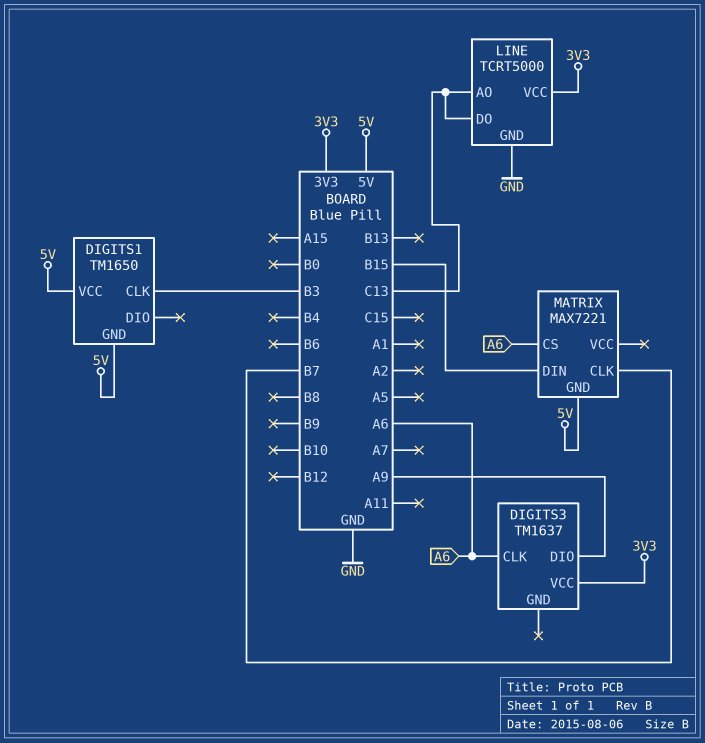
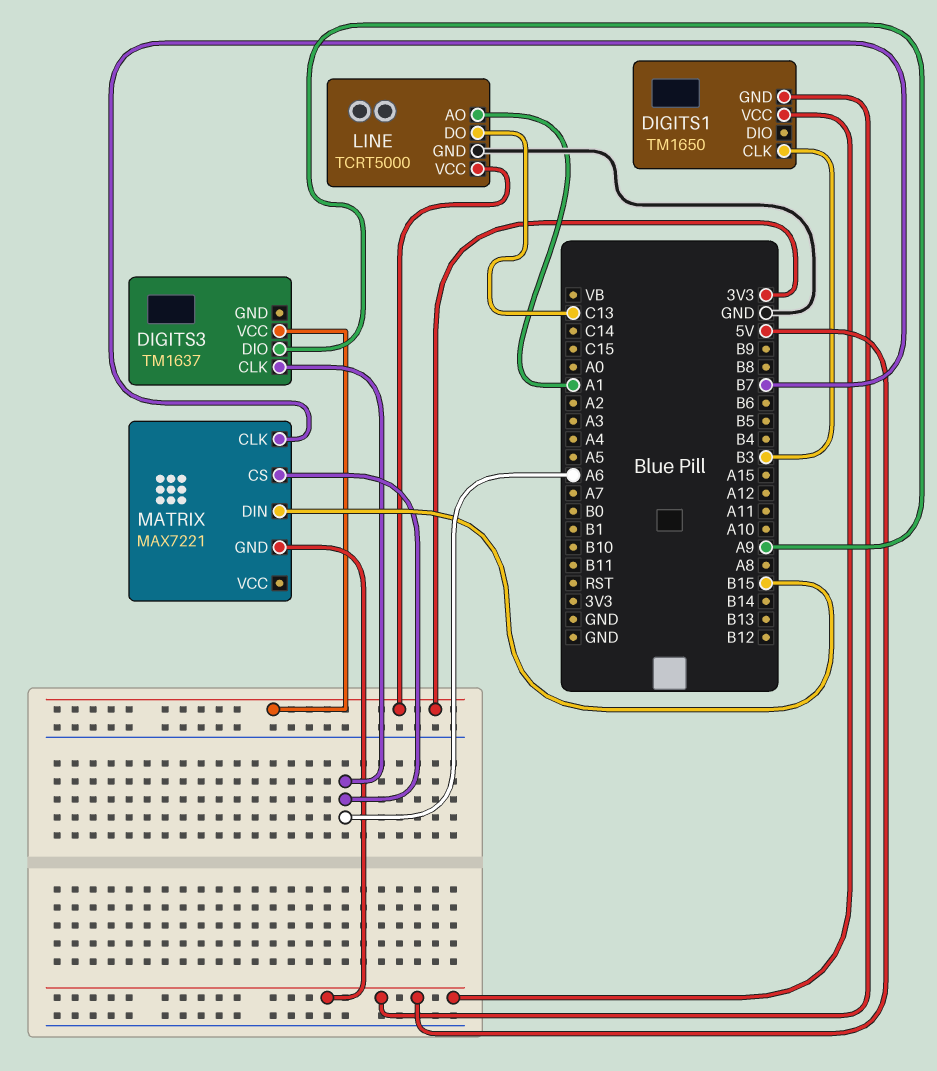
LINE pin AO: C13 -> A1

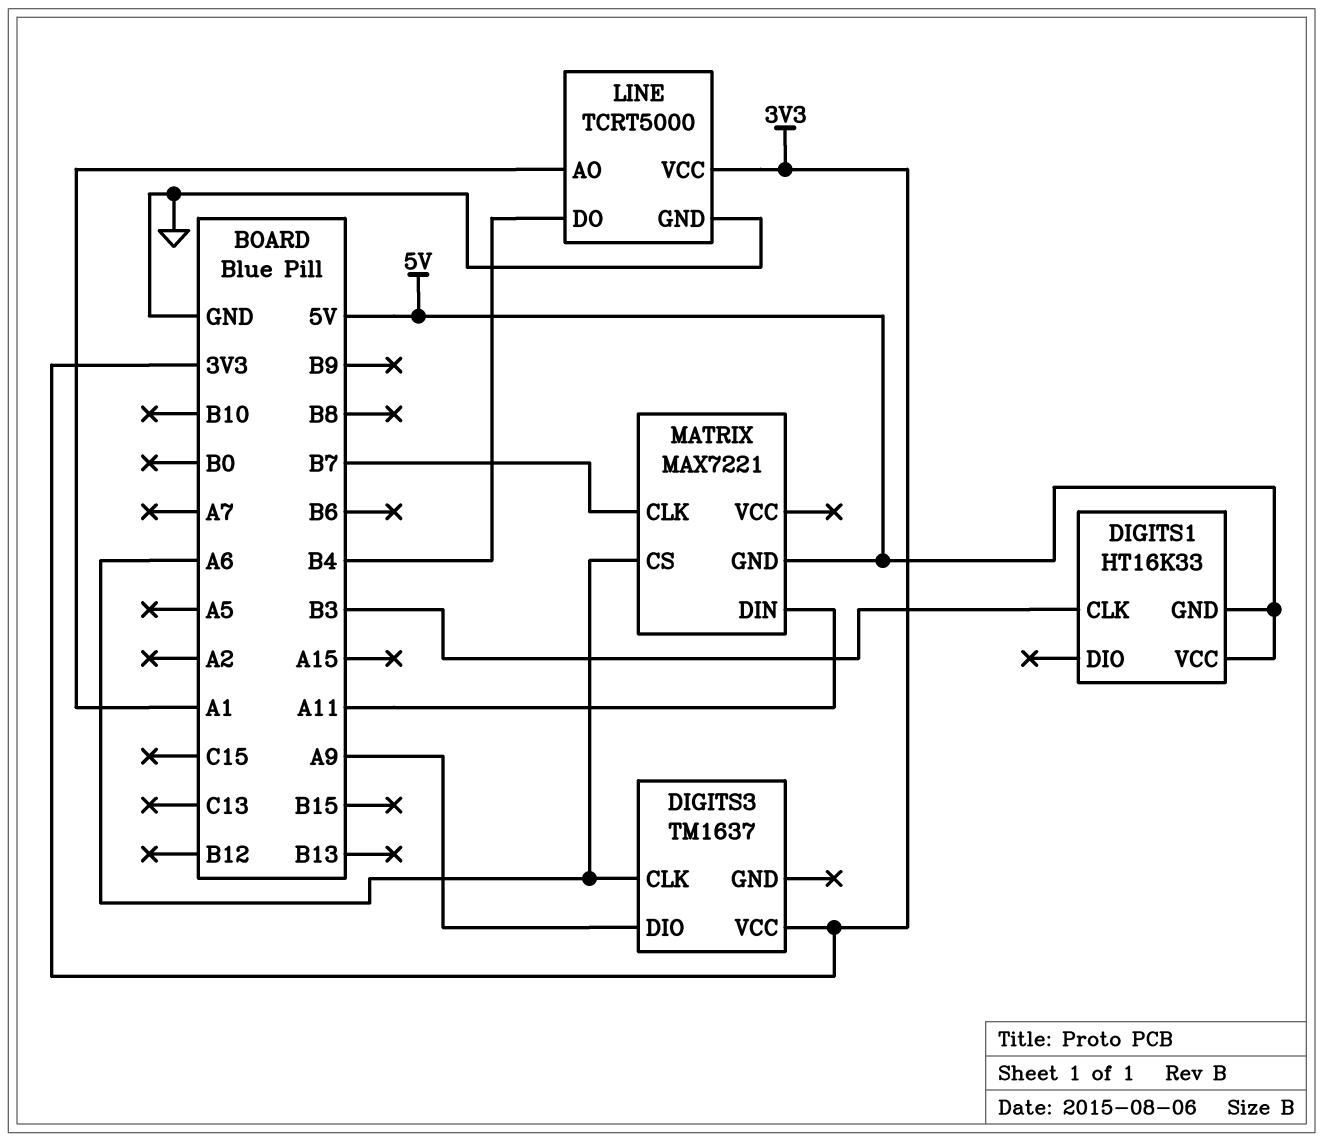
DIGITS1: TM1650 -> HT16K33
LINE pin DO: C13 -> B4
MATRIX pin DIN: B15 -> A11

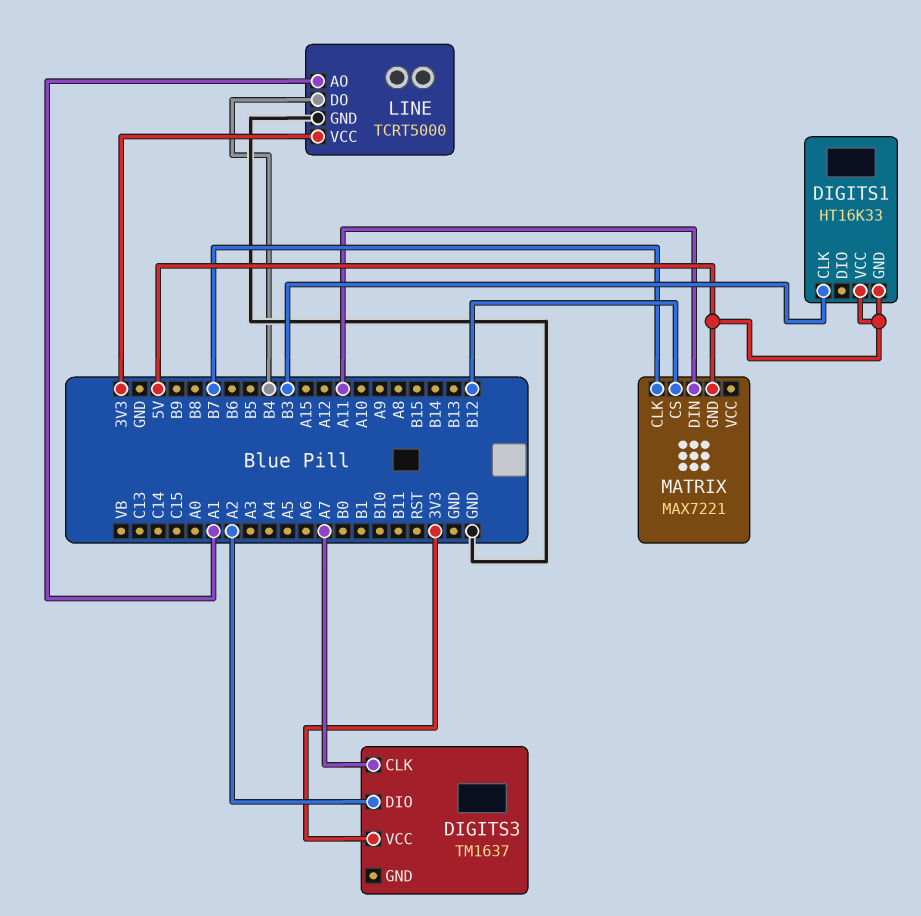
DIGITS3 pin CLK: A6 -> A7
DIGITS3 pin DIO: A9 -> A2
MATRIX pin CS: A6 -> B12

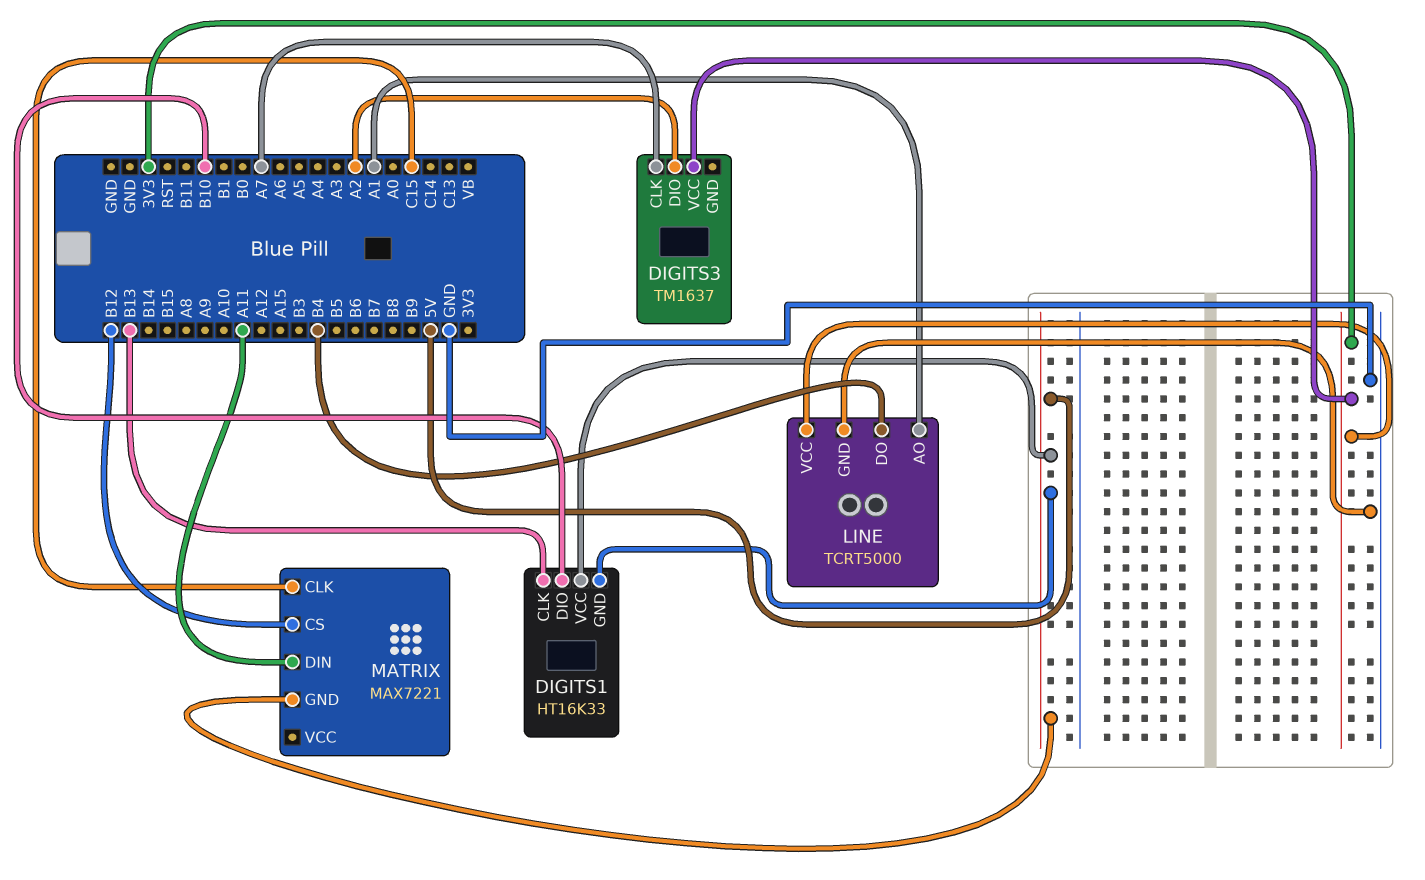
DIGITS1 pin CLK: B3 -> B13
DIGITS1 pin DIO: none -> B10
MATRIX pin CLK: B7 -> C15

